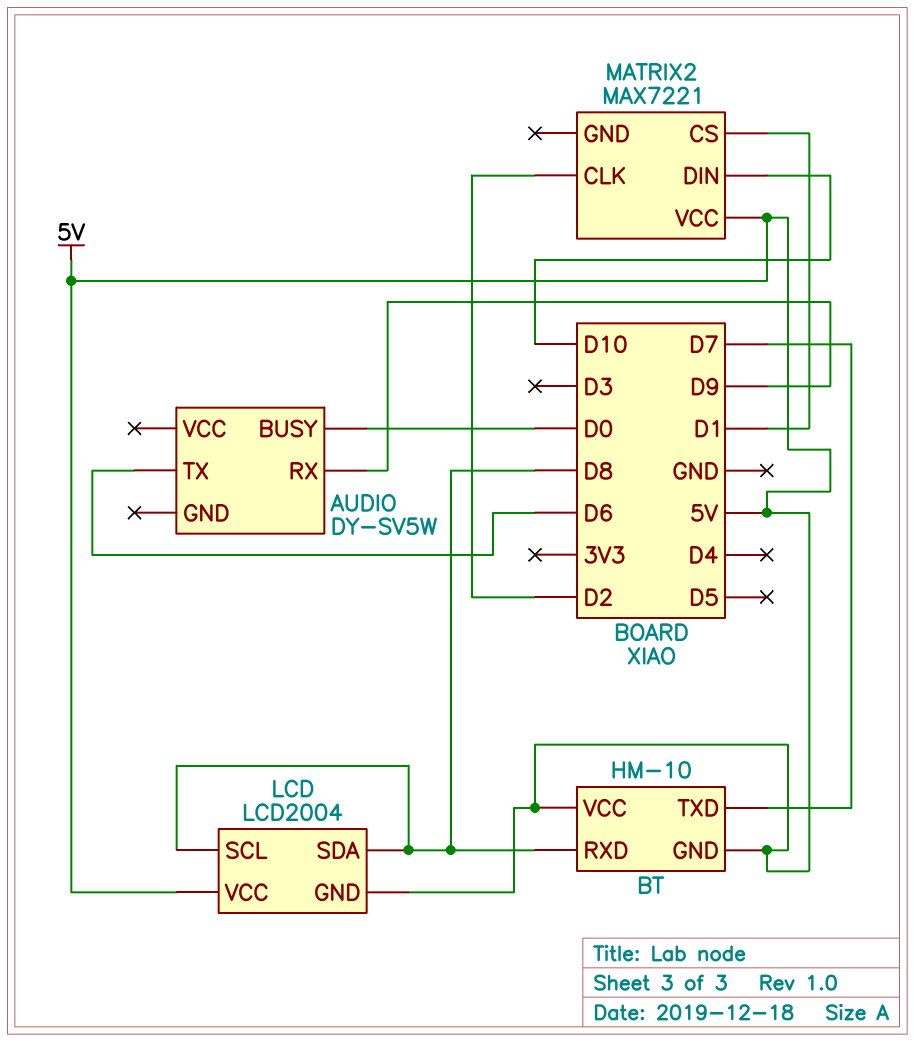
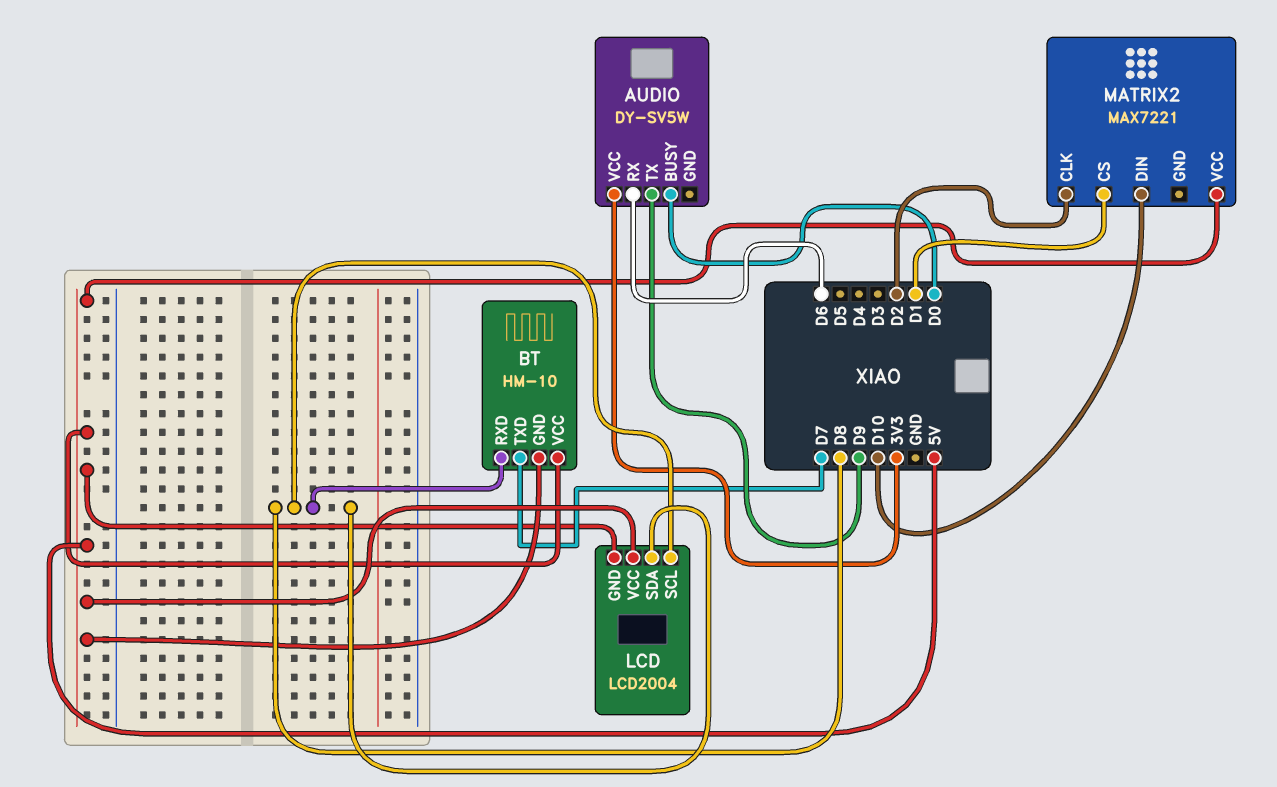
AUDIO pin RX: D9 -> D6
AUDIO pin TX: D6 -> D9
AUDIO pin VCC: none -> 3V3

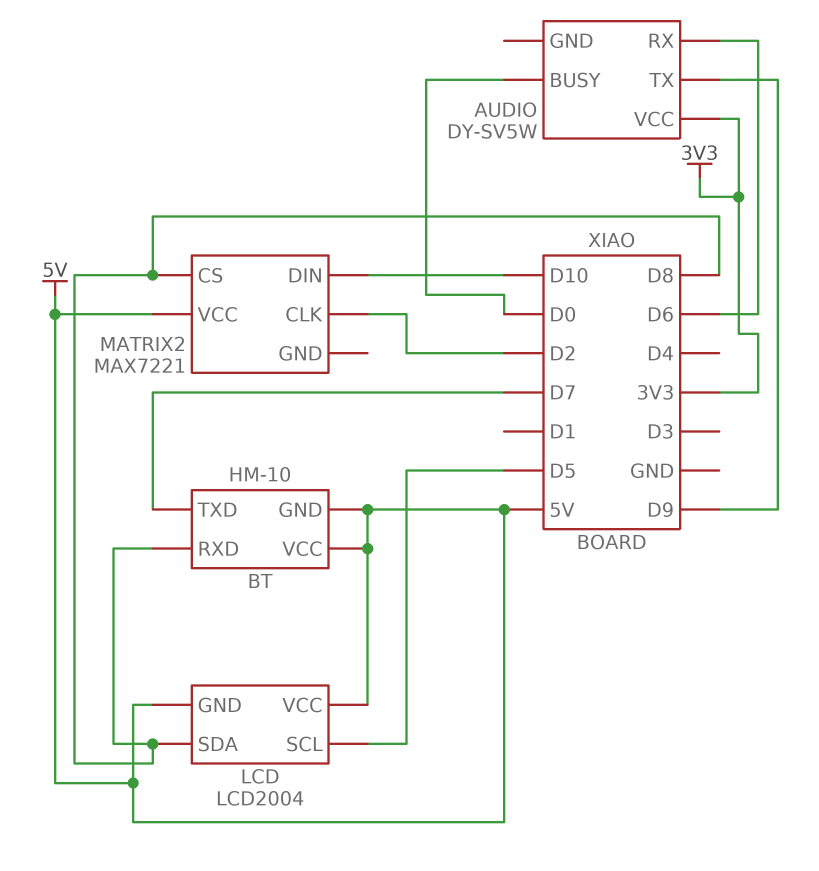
LCD pin SCL: D8 -> D5
MATRIX2 pin CS: D1 -> D8

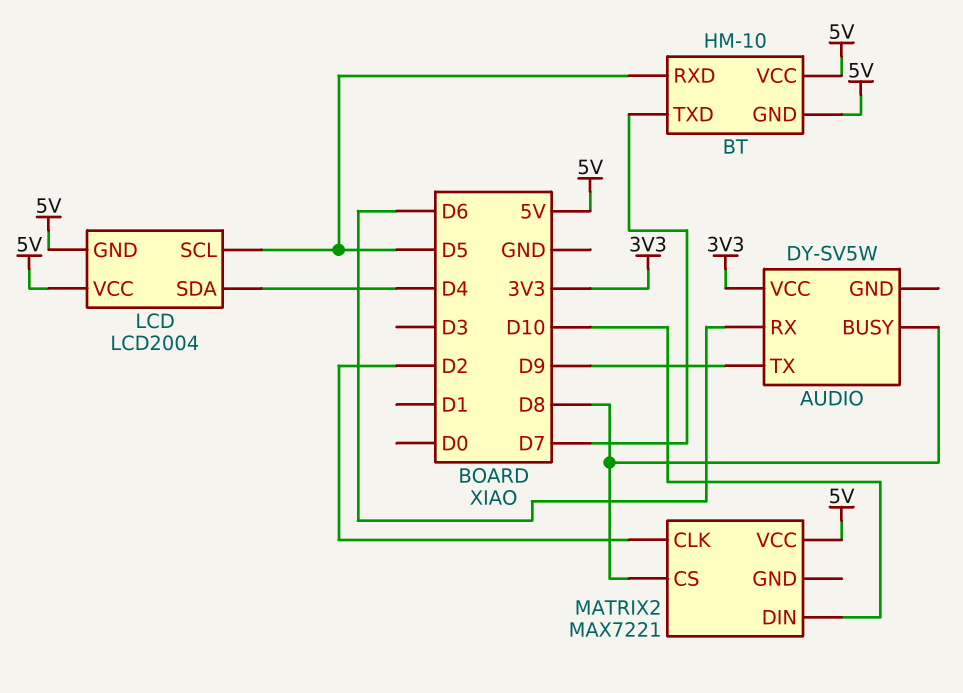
AUDIO pin BUSY: D0 -> D8
BT pin RXD: D8 -> D5
LCD pin SDA: D8 -> D4

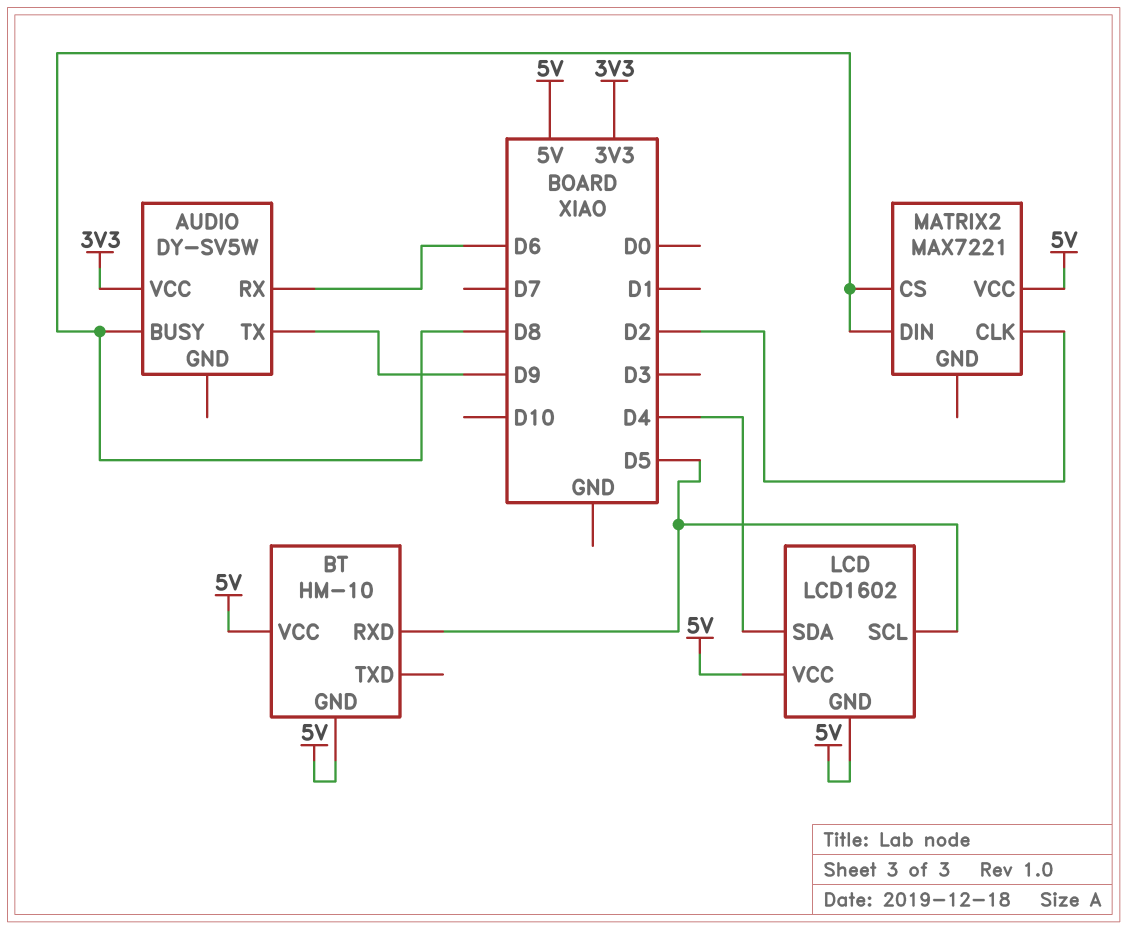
BT pin TXD: D7 -> none
LCD: LCD2004 -> LCD1602
MATRIX2 pin DIN: D10 -> D8

